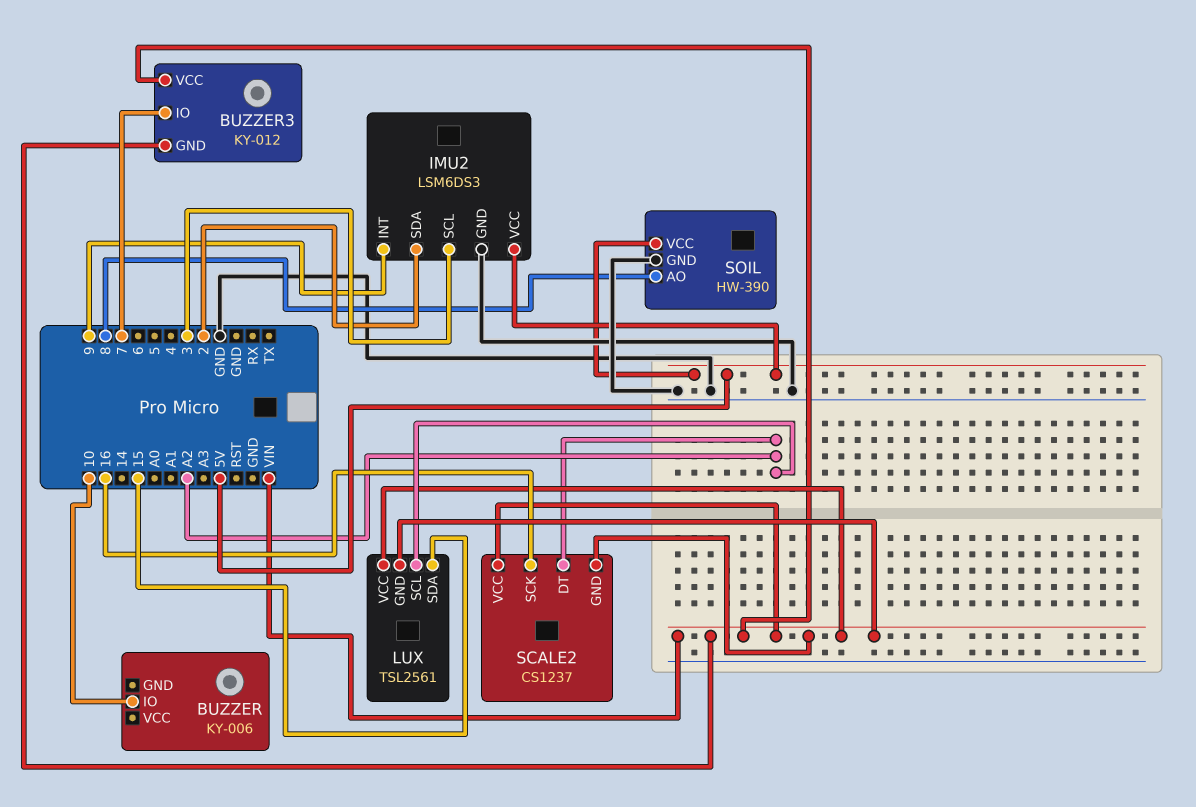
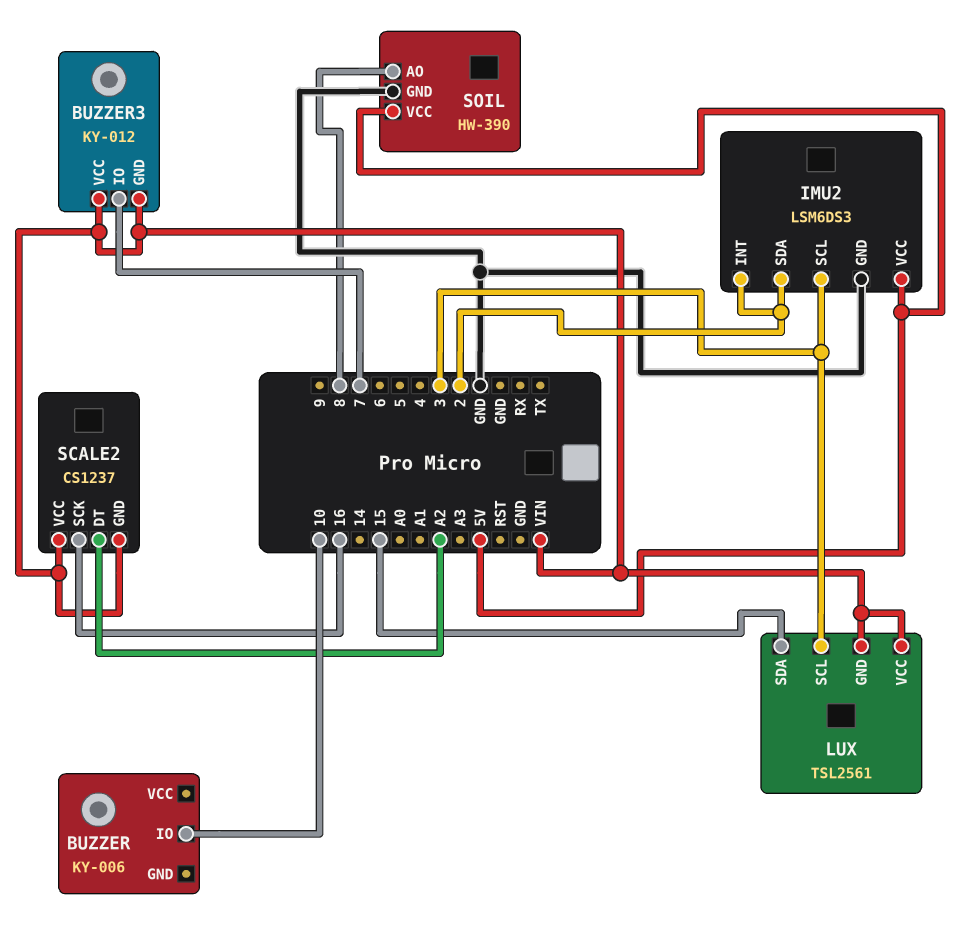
IMU2 pin INT: 9 -> 2
LUX pin SCL: A2 -> 3

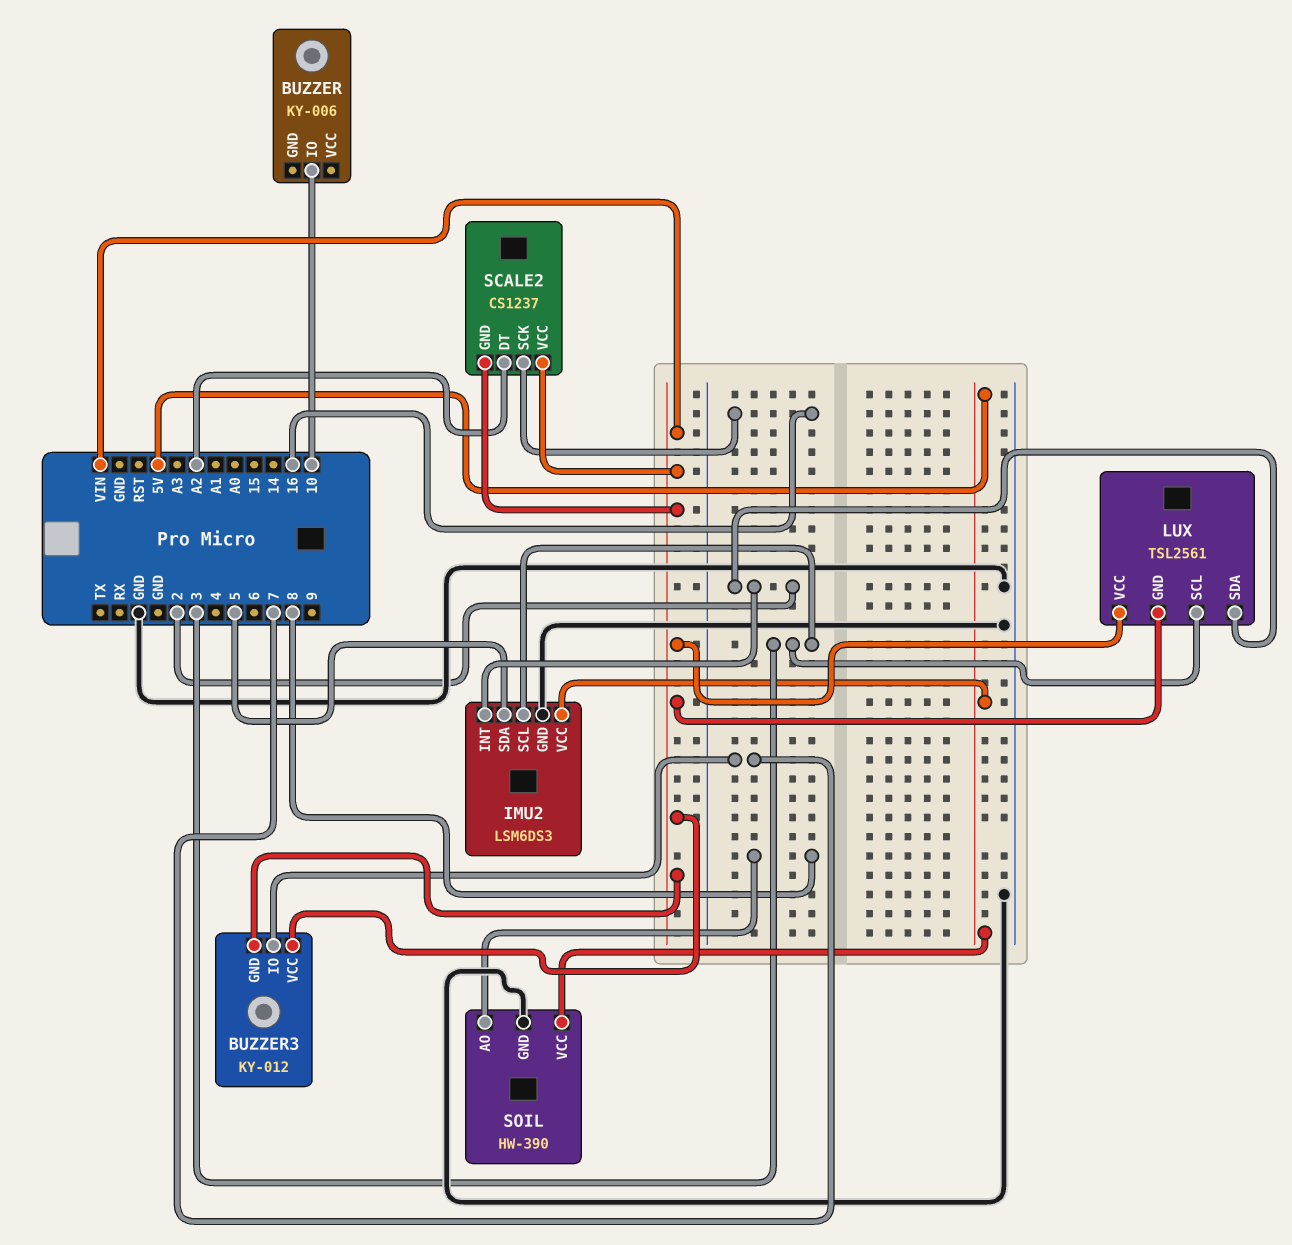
IMU2 pin SDA: 2 -> 5
LUX pin SDA: 15 -> 2

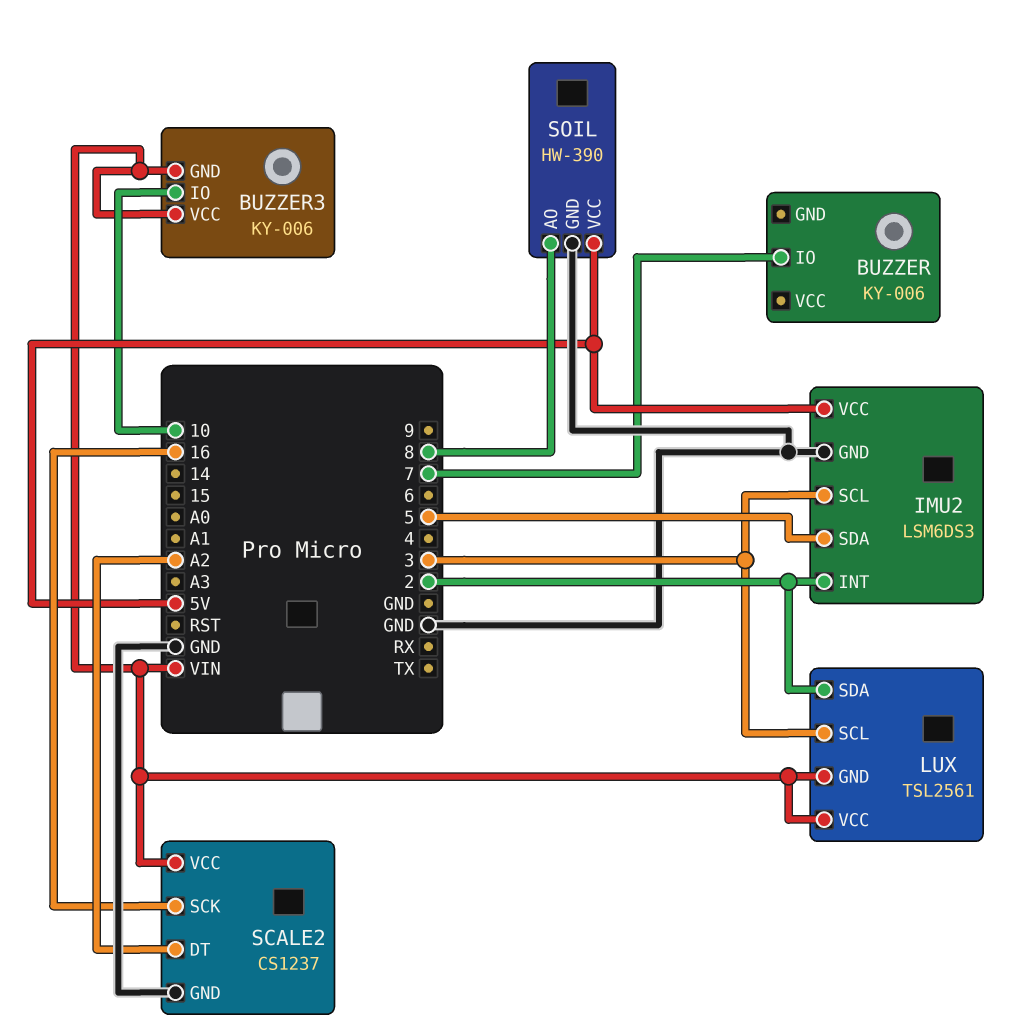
BUZZER pin IO: 10 -> 7
BUZZER3: KY-012 -> KY-006
BUZZER3 pin IO: 7 -> 10
SCALE2 pin GND: VIN -> GND

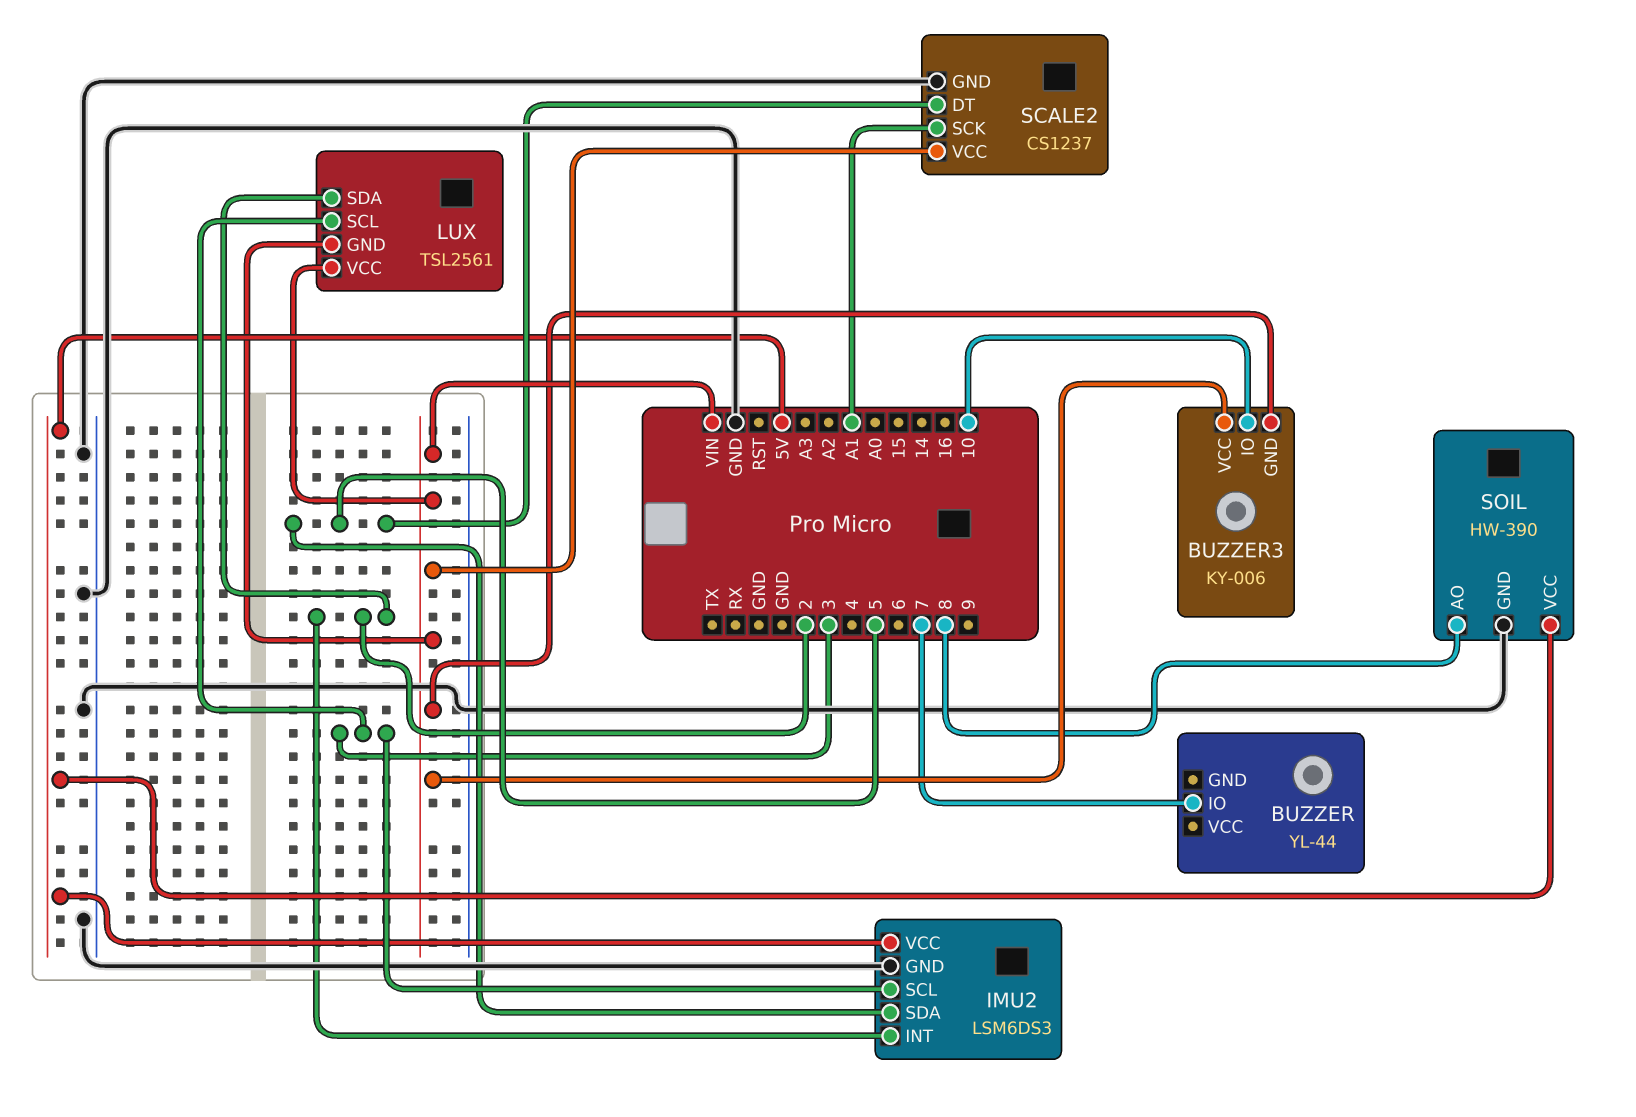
BUZZER: KY-006 -> YL-44
SCALE2 pin DT: A2 -> 5
SCALE2 pin SCK: 16 -> A1

